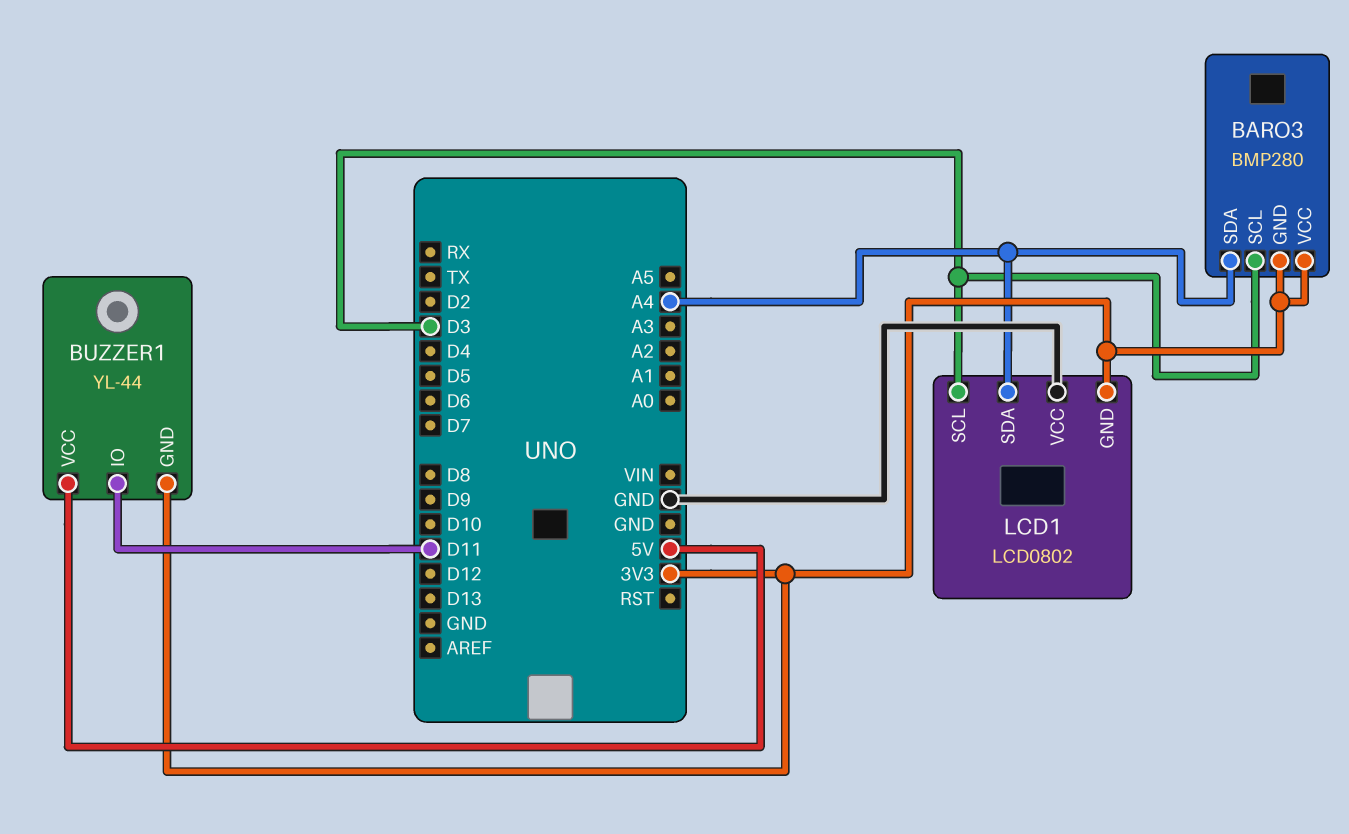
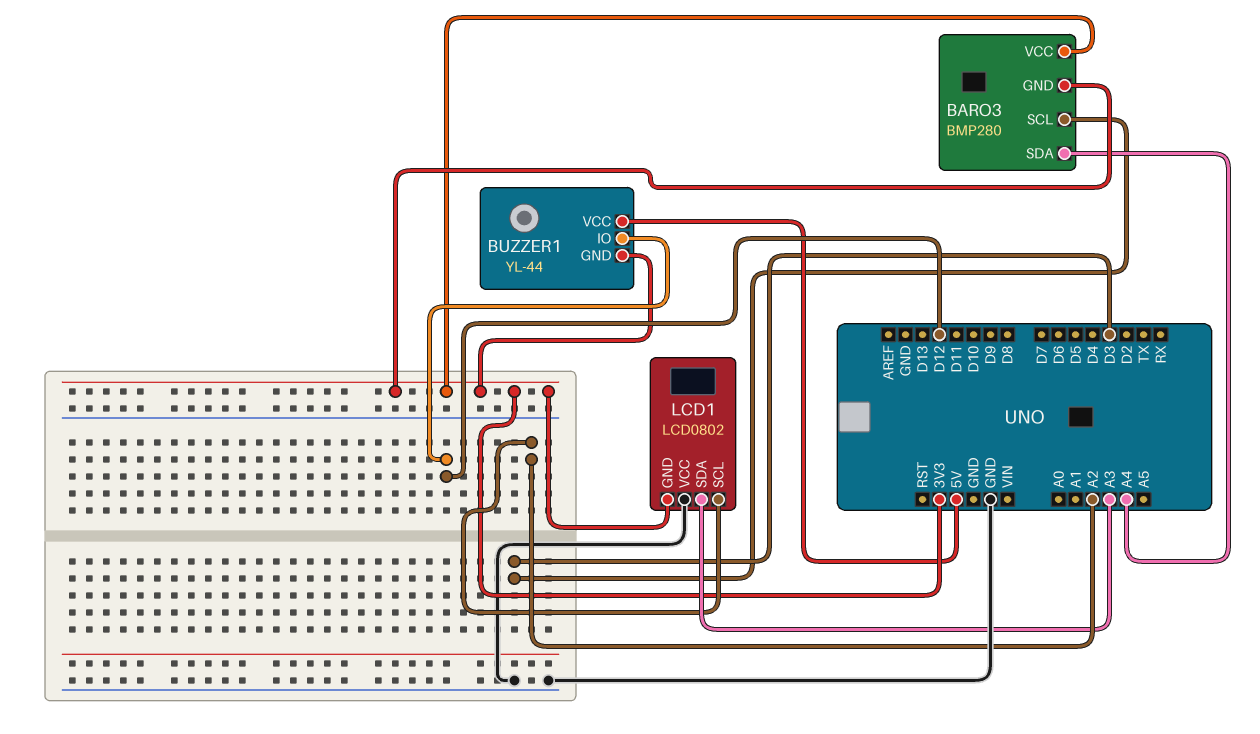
BUZZER1 pin IO: D11 -> D12
LCD1 pin SCL: D3 -> A2
LCD1 pin SDA: A4 -> A3

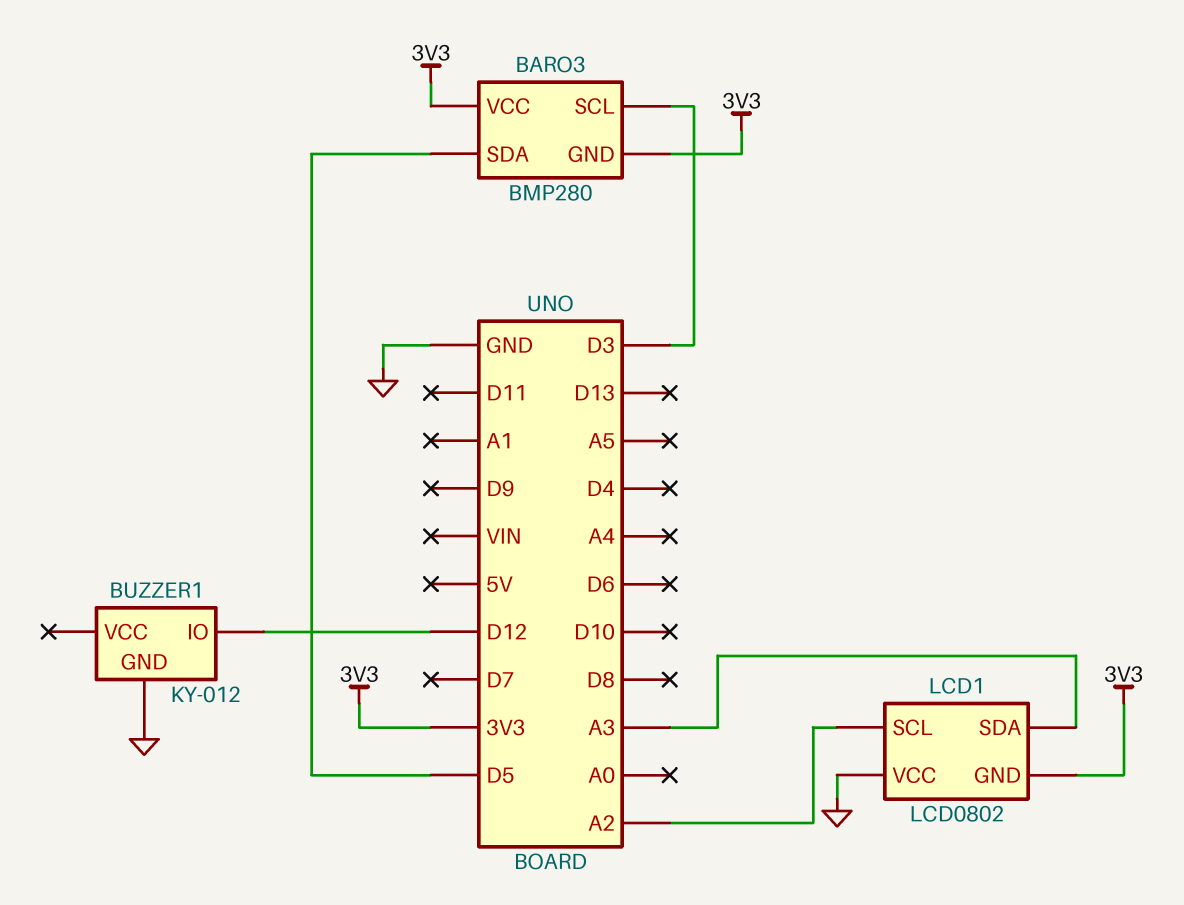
BARO3 pin SDA: A4 -> D5
BUZZER1: YL-44 -> KY-012
BUZZER1 pin GND: 3V3 -> GND
BUZZER1 pin VCC: 5V -> none

